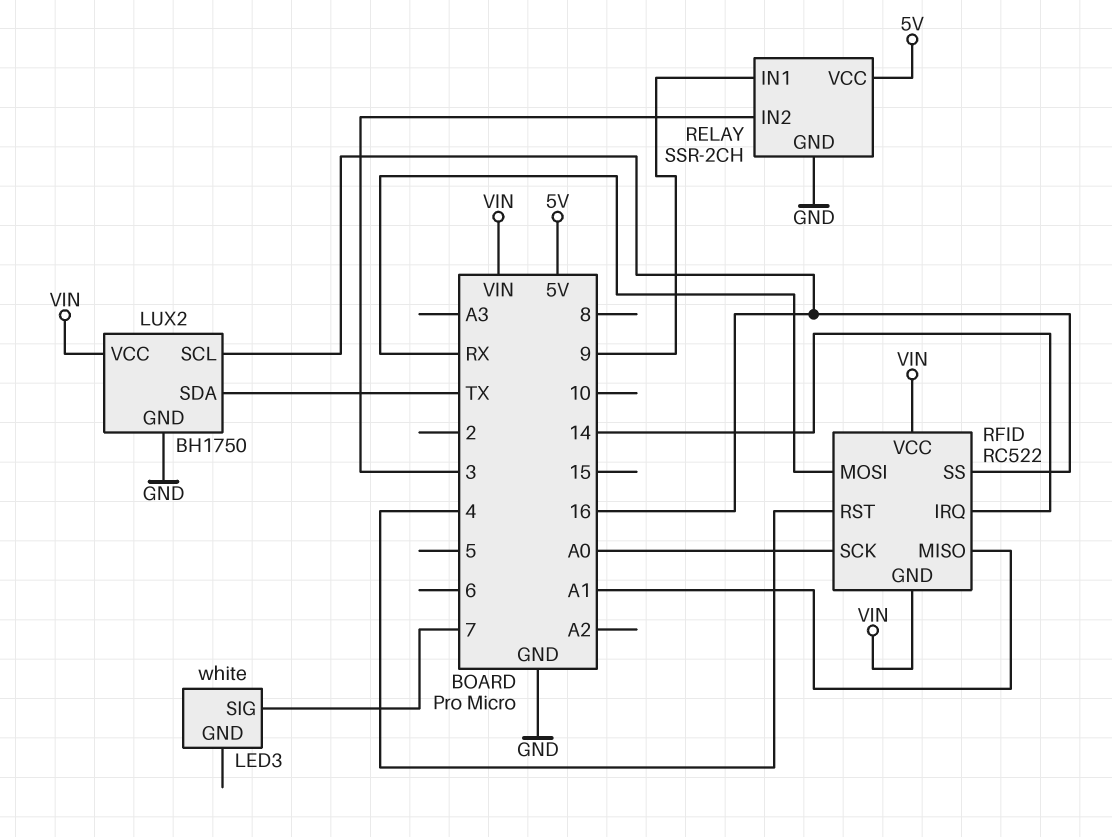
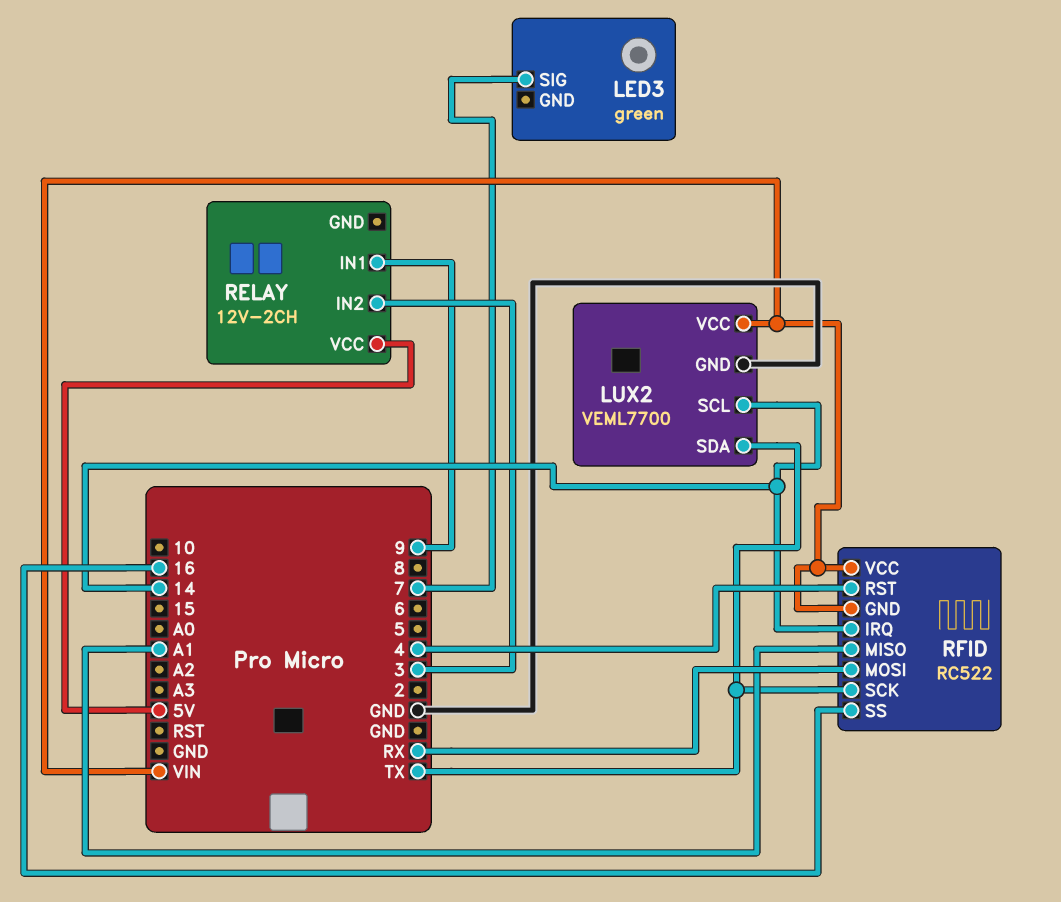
LED3: white -> green
LUX2: BH1750 -> VEML7700
LUX2 pin SCL: 16 -> 14
RELAY: SSR-2CH -> 12V-2CH
RELAY pin GND: GND -> none
RFID pin SCK: A0 -> TX

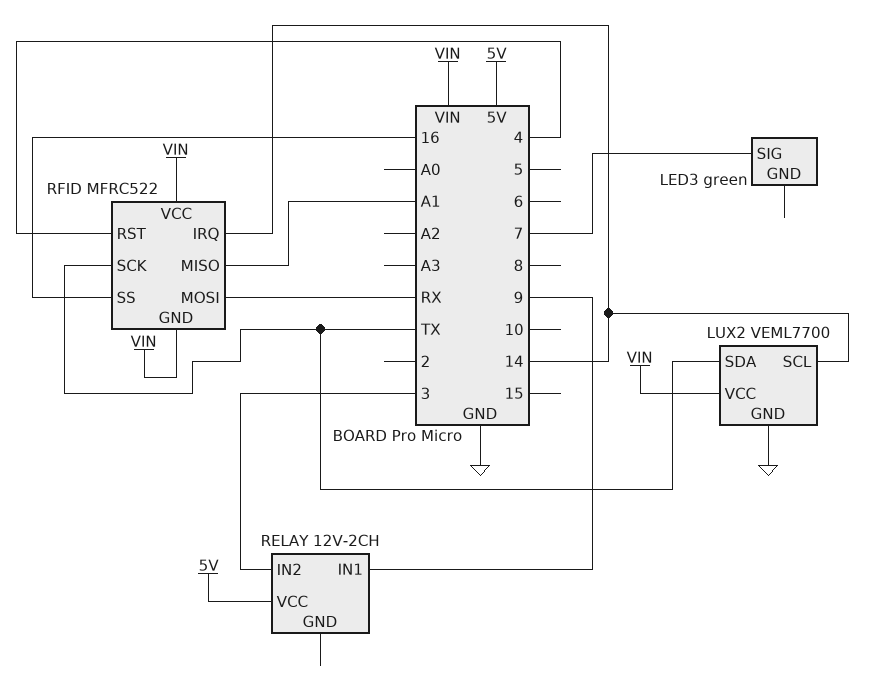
RFID: RC522 -> MFRC522

